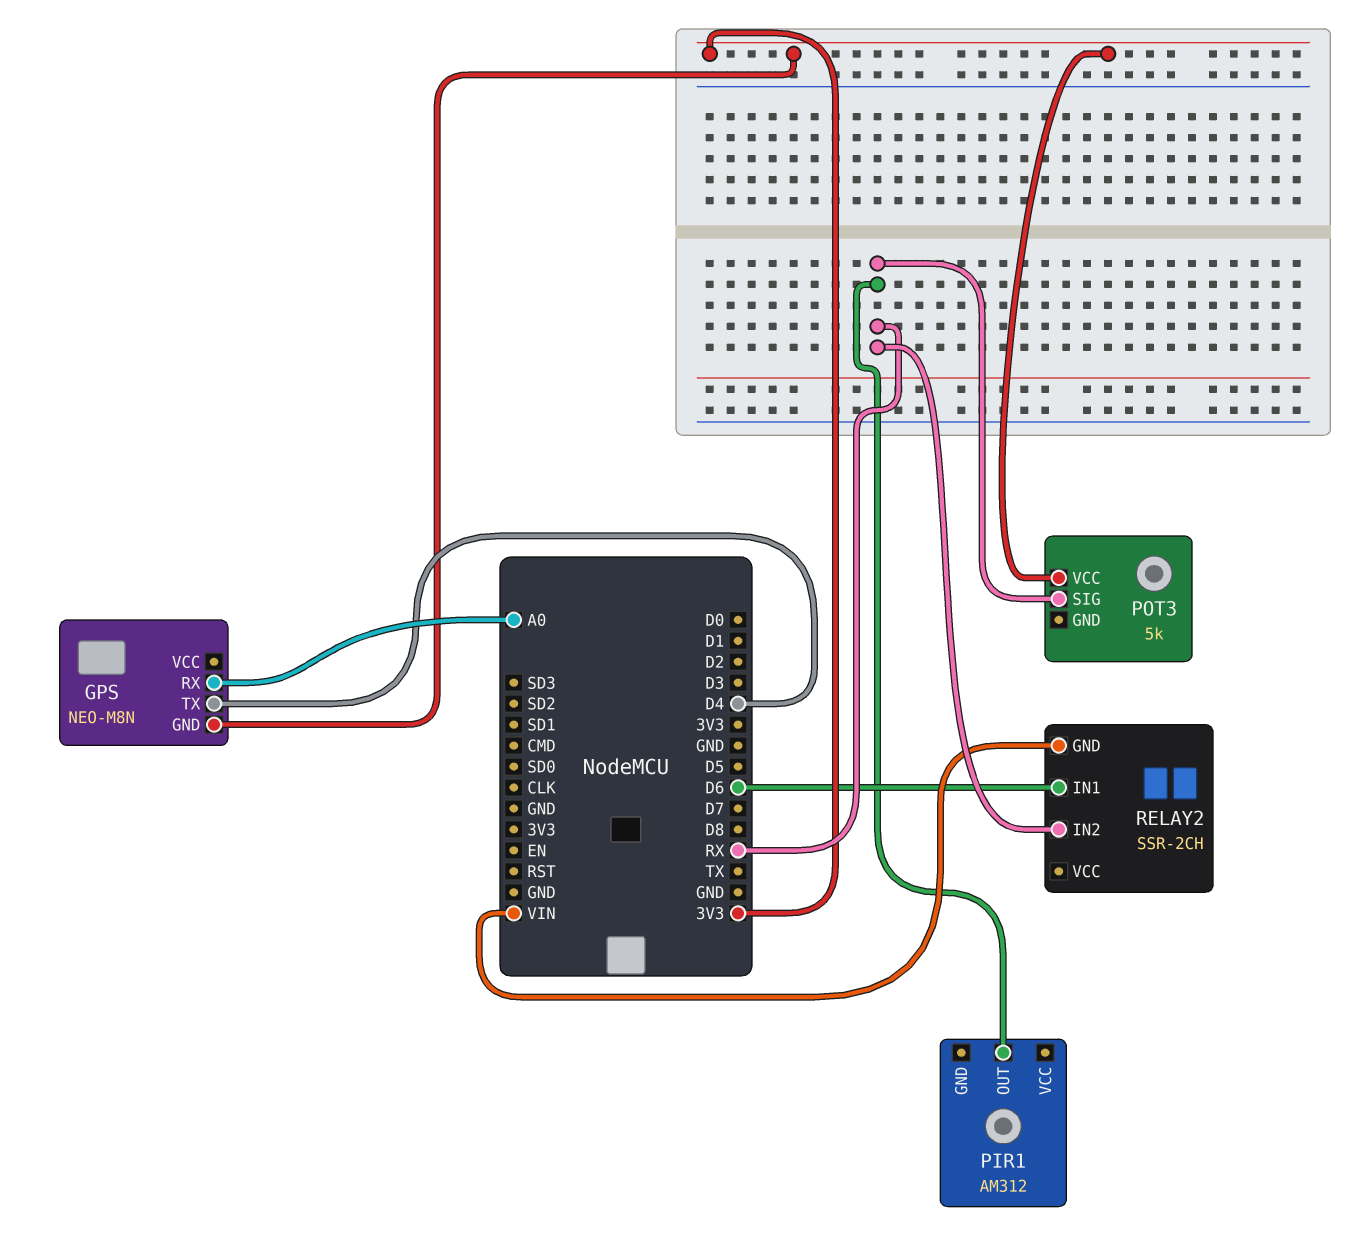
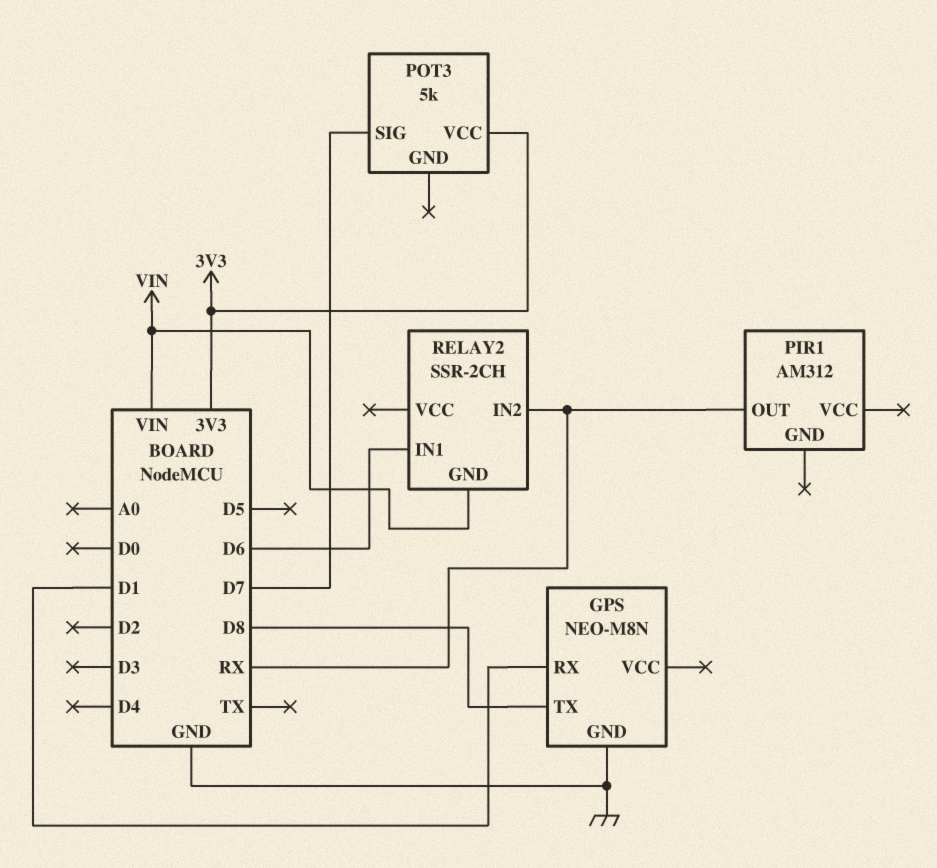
GPS pin GND: 3V3 -> GND
GPS pin RX: A0 -> D1
GPS pin TX: D4 -> D8
POT3 pin SIG: RX -> D7

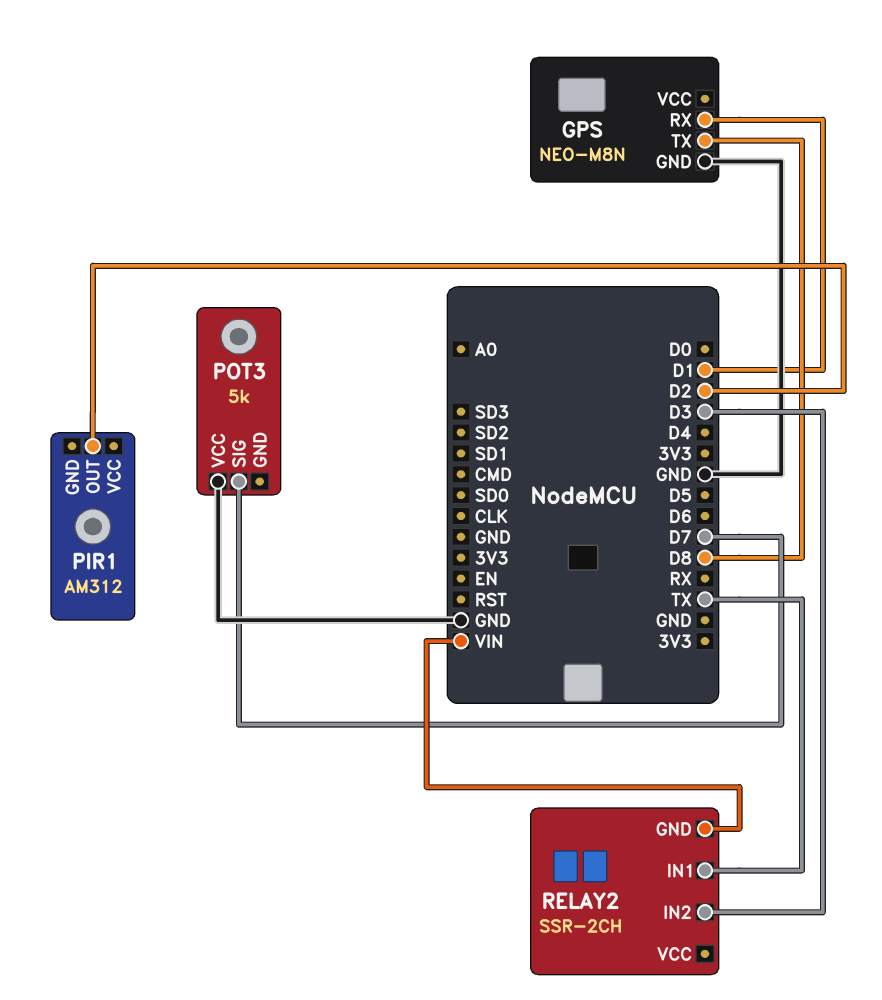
PIR1 pin OUT: RX -> D2
POT3 pin VCC: 3V3 -> GND
RELAY2 pin IN1: D6 -> TX
RELAY2 pin IN2: RX -> D3

